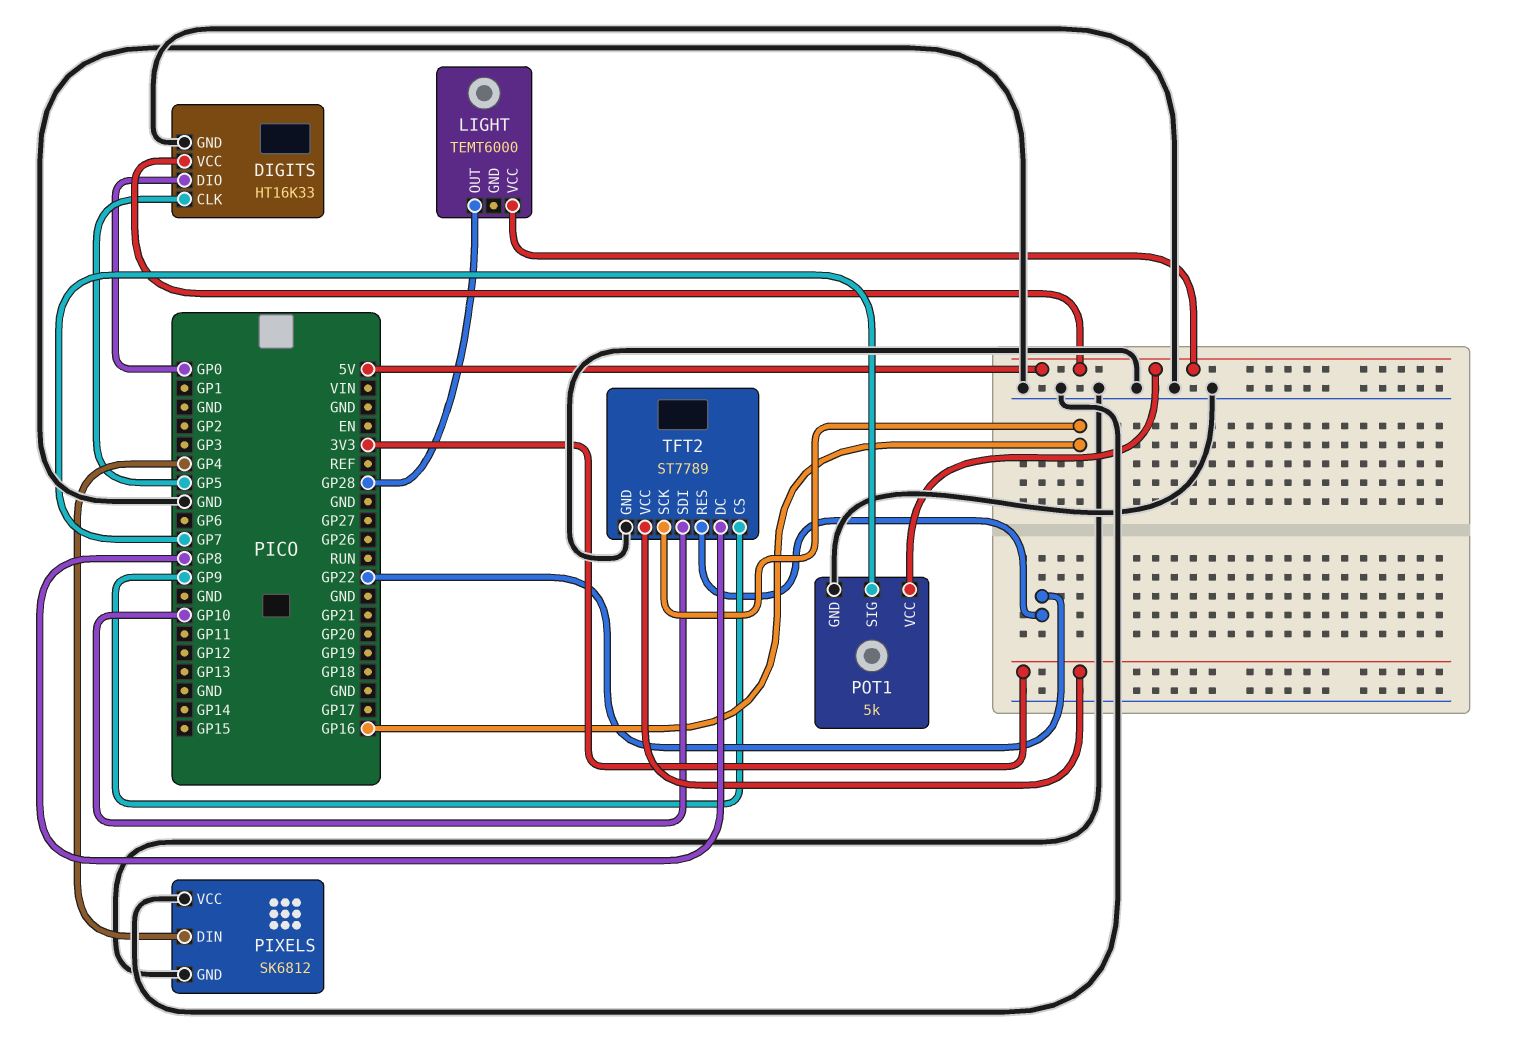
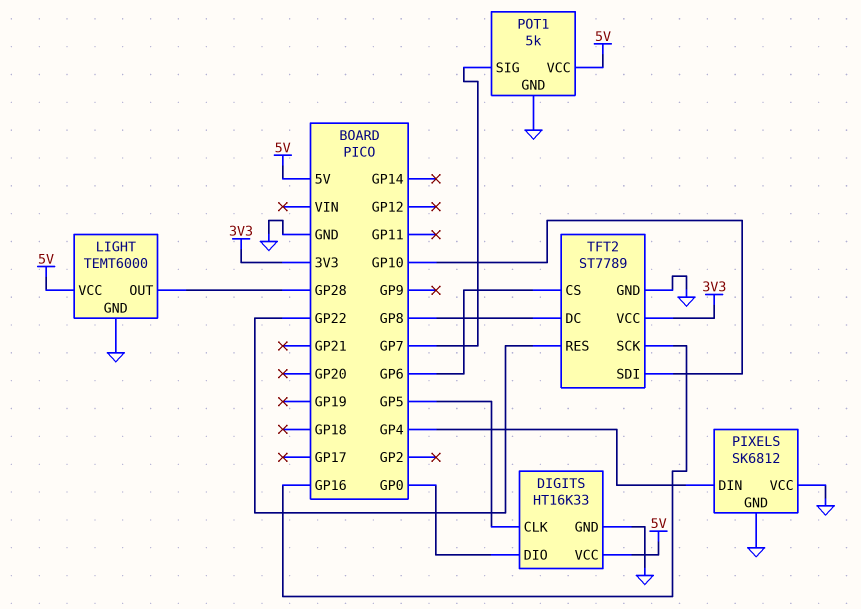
LIGHT pin GND: none -> GND
TFT2 pin CS: GP9 -> GP6

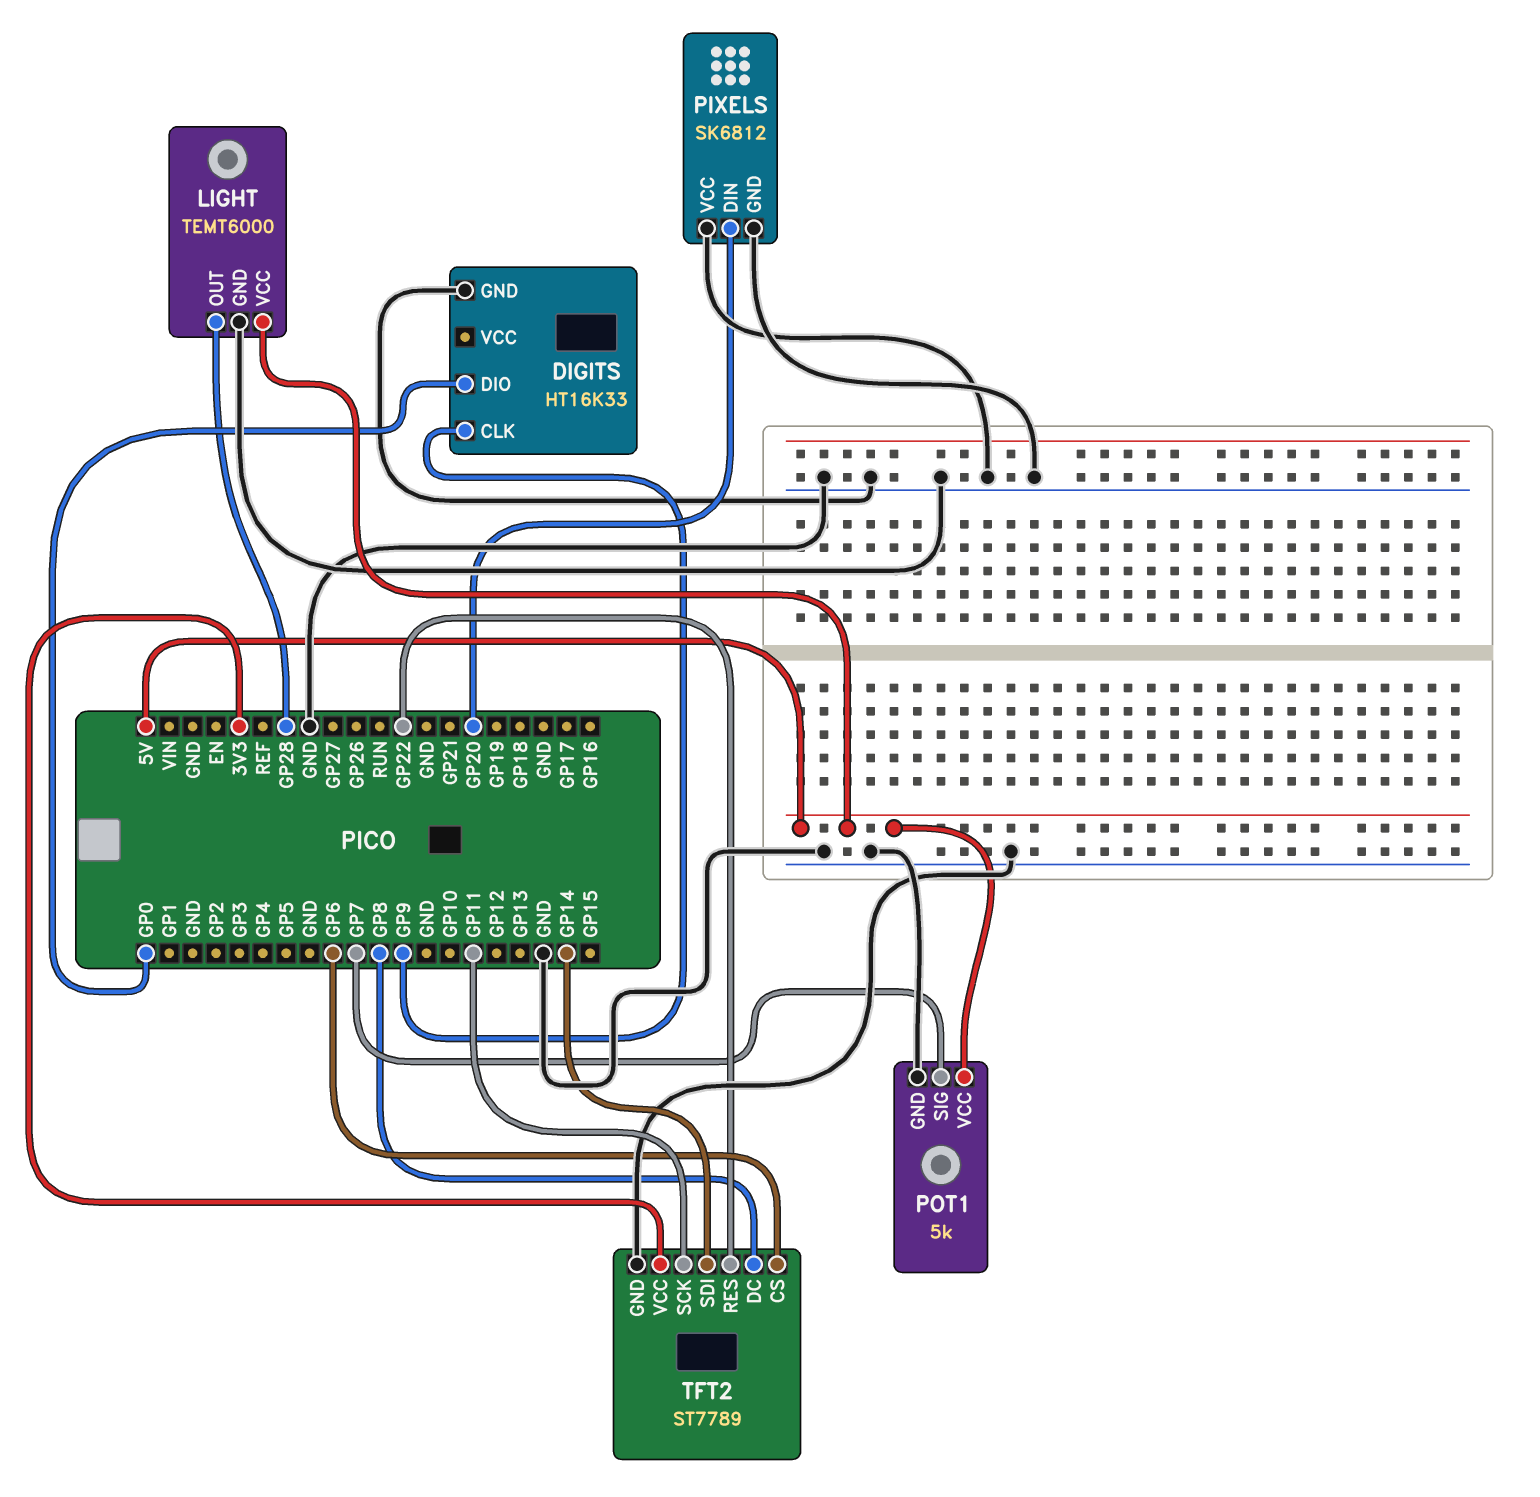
DIGITS pin CLK: GP5 -> GP9
DIGITS pin VCC: 5V -> none
PIXELS pin DIN: GP4 -> GP20
TFT2 pin SCK: GP16 -> GP11
TFT2 pin SDI: GP10 -> GP14

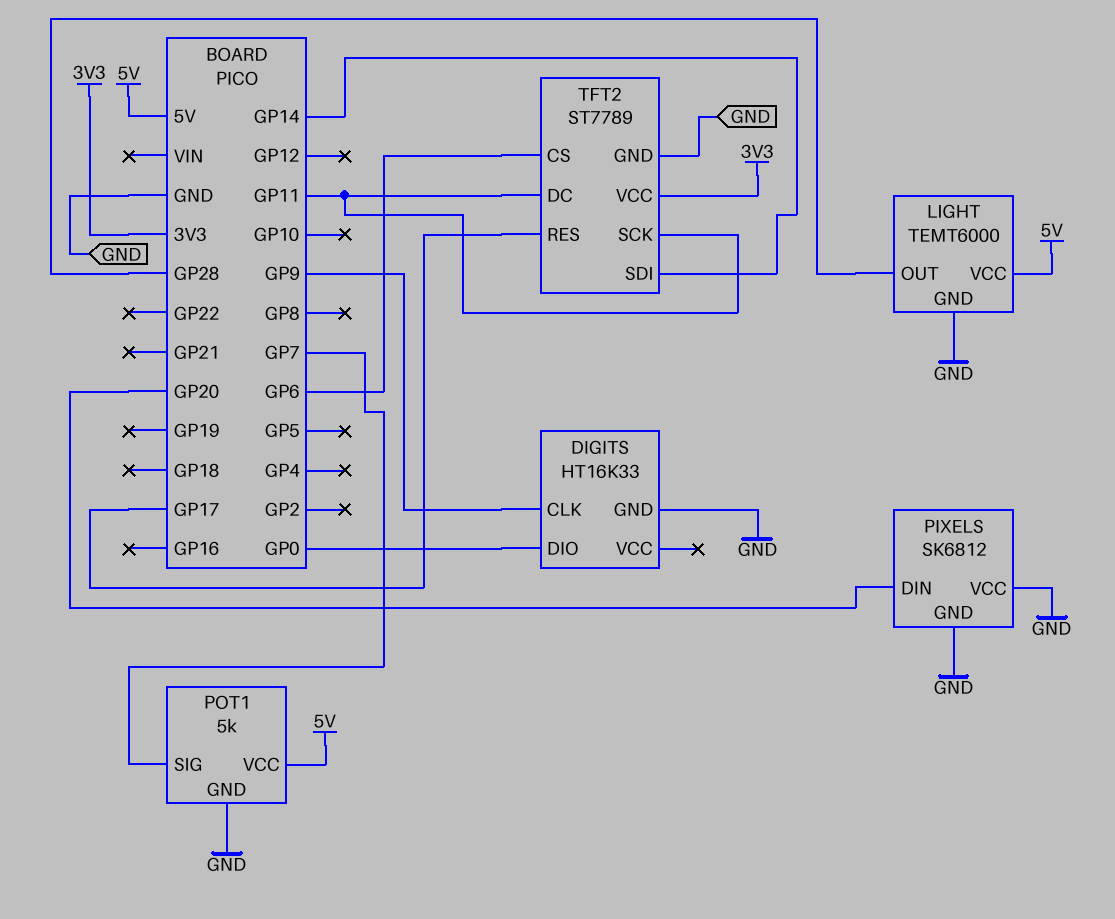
TFT2 pin DC: GP8 -> GP11
TFT2 pin RES: GP22 -> GP17

